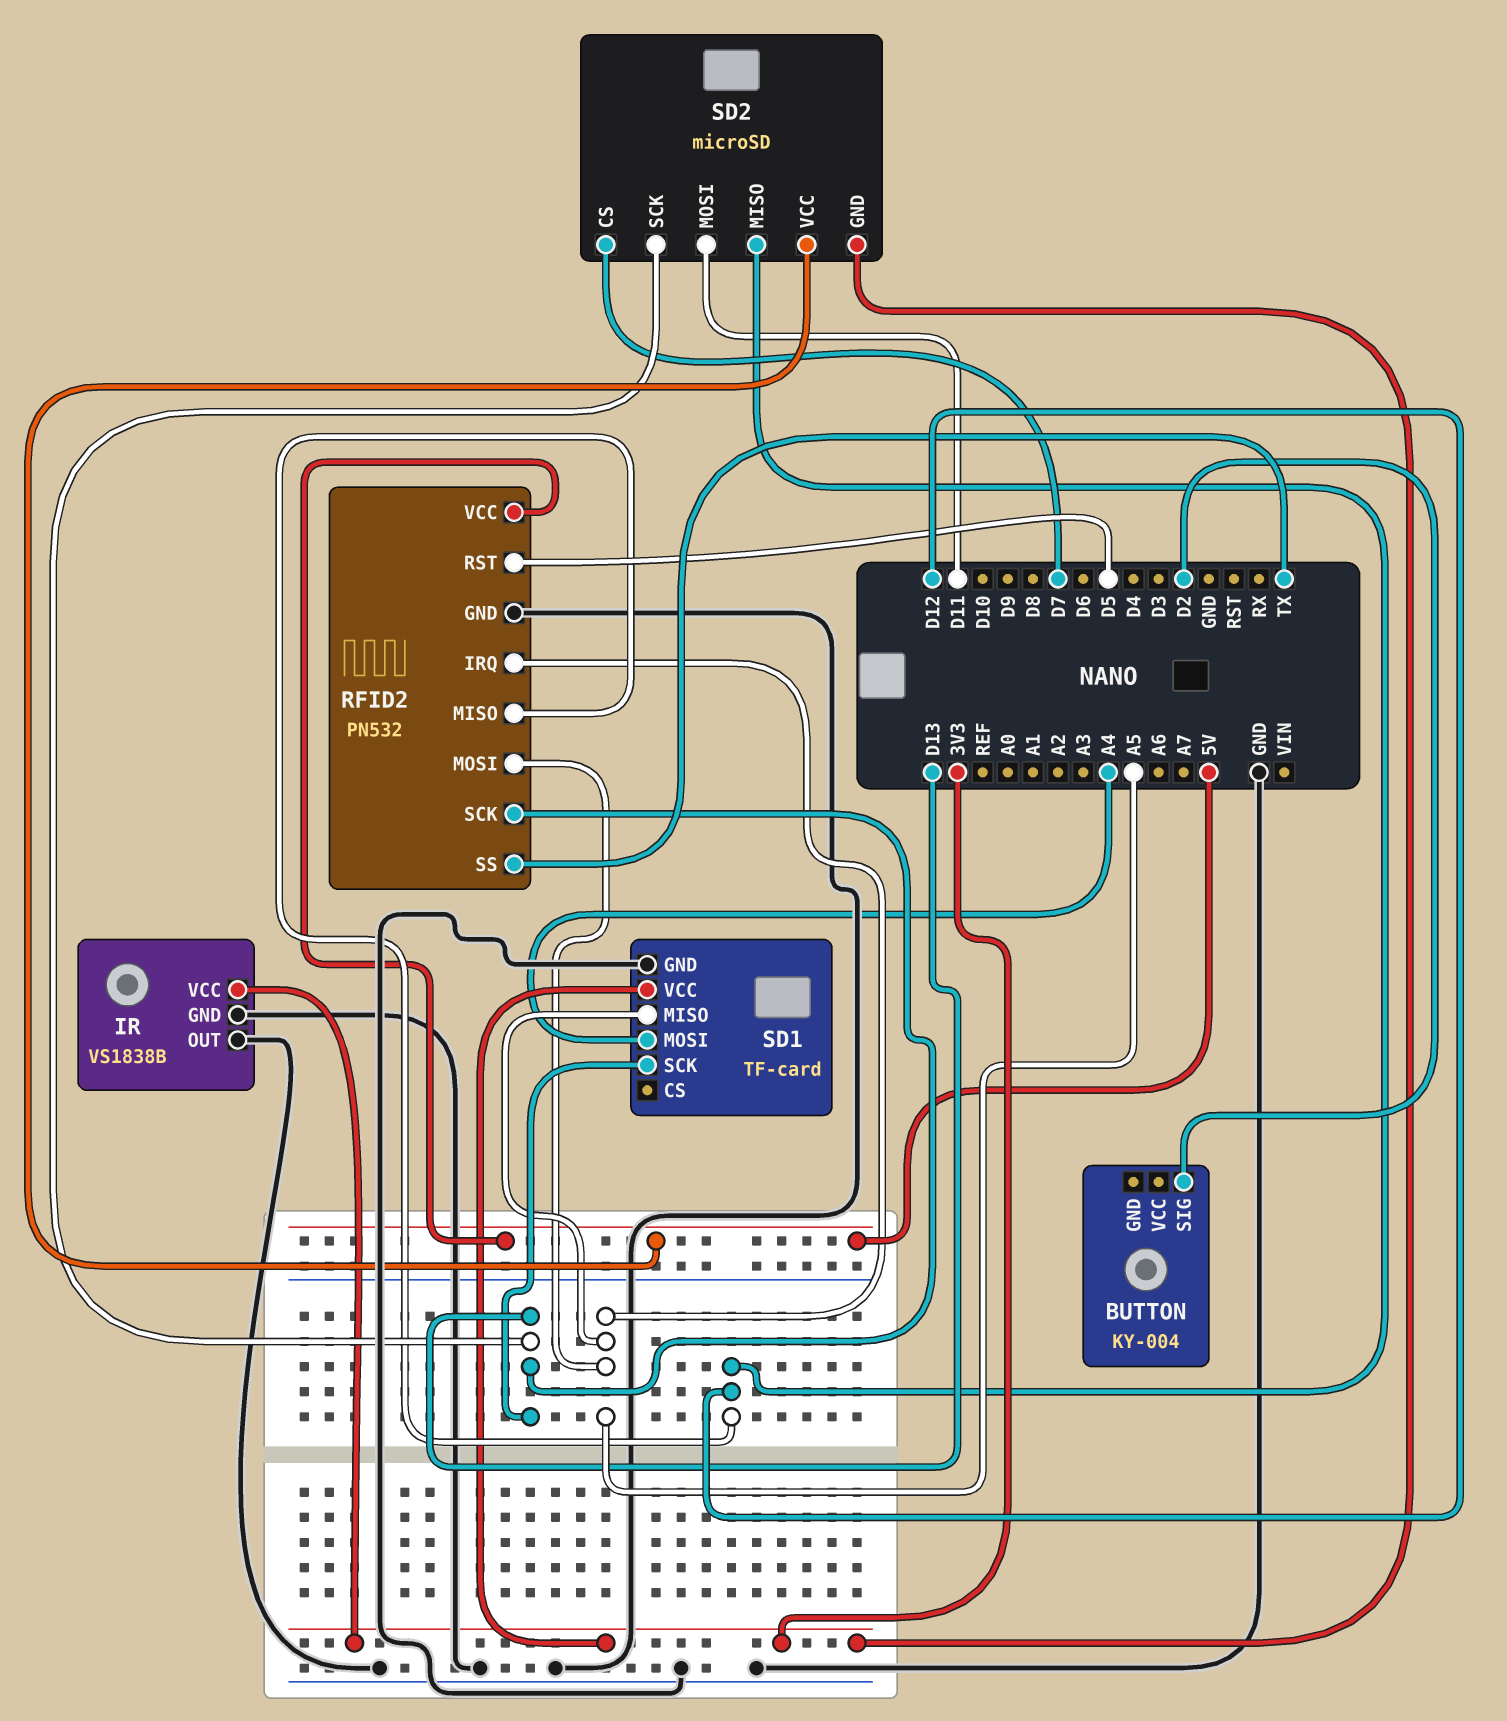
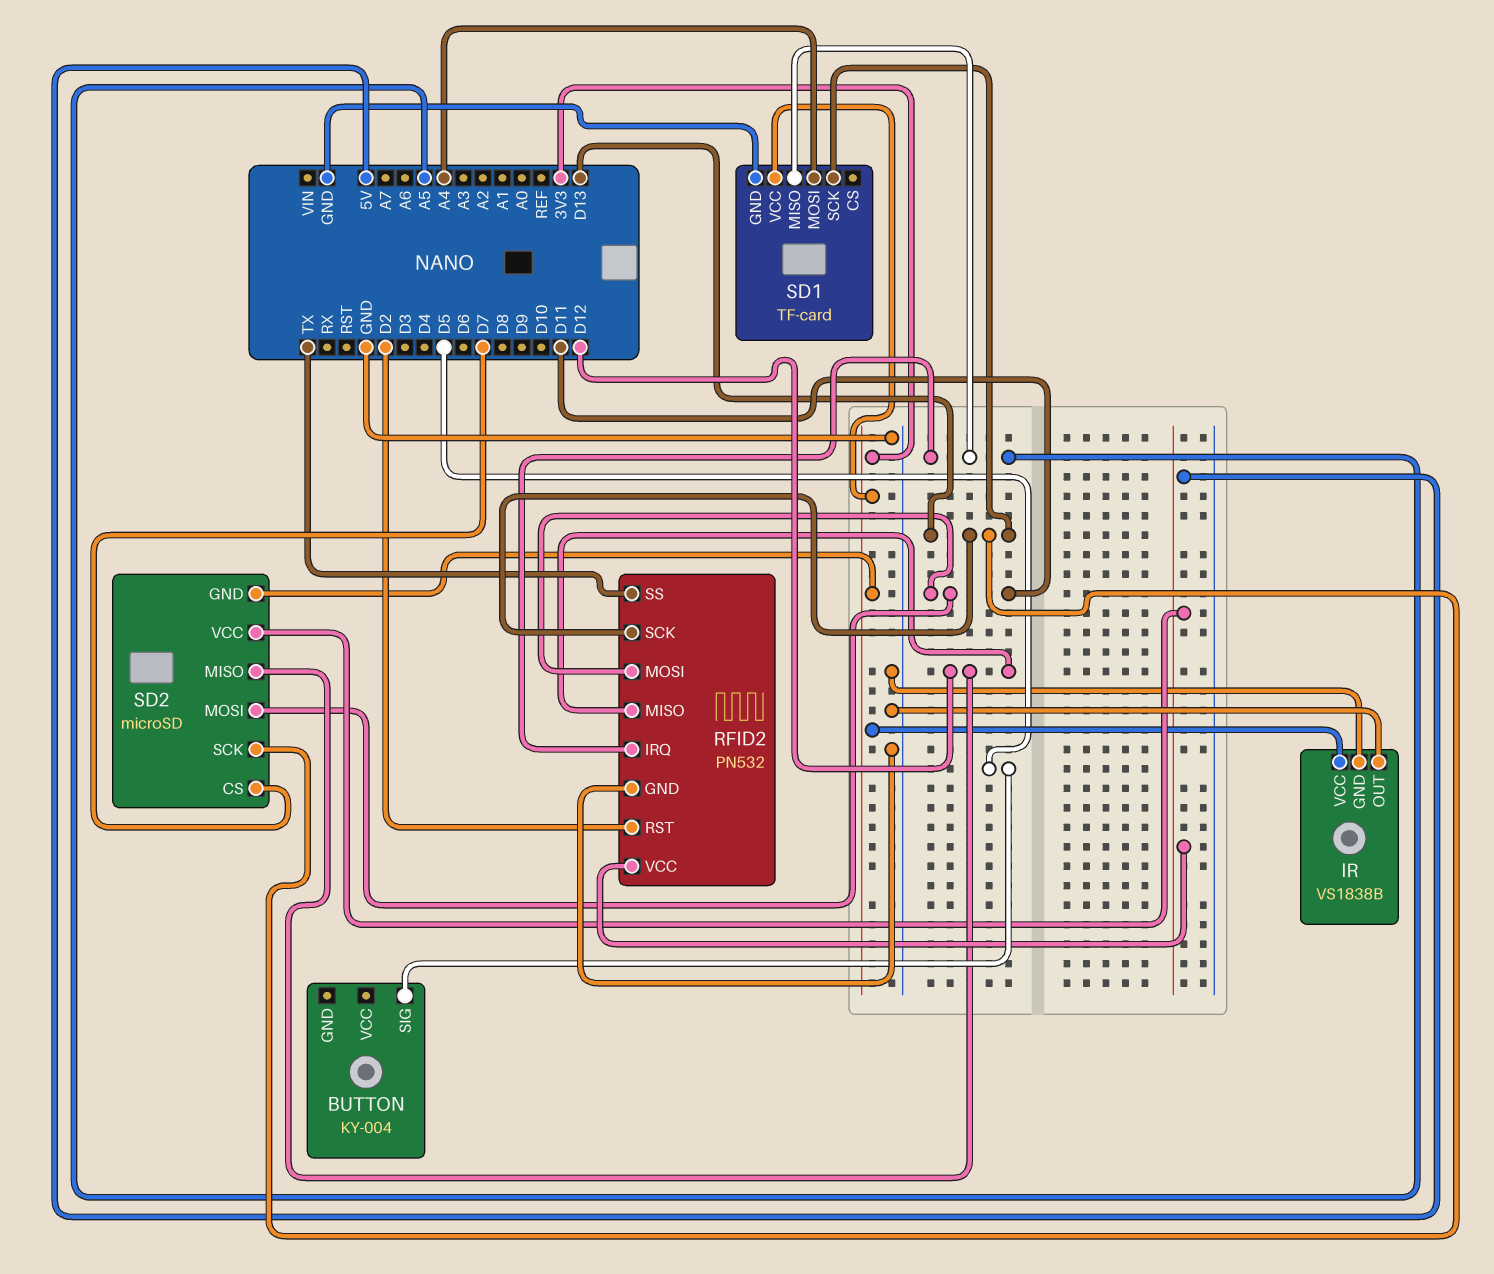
BUTTON pin SIG: D2 -> D5
RFID2 pin MOSI: A5 -> D11
RFID2 pin RST: D5 -> D2

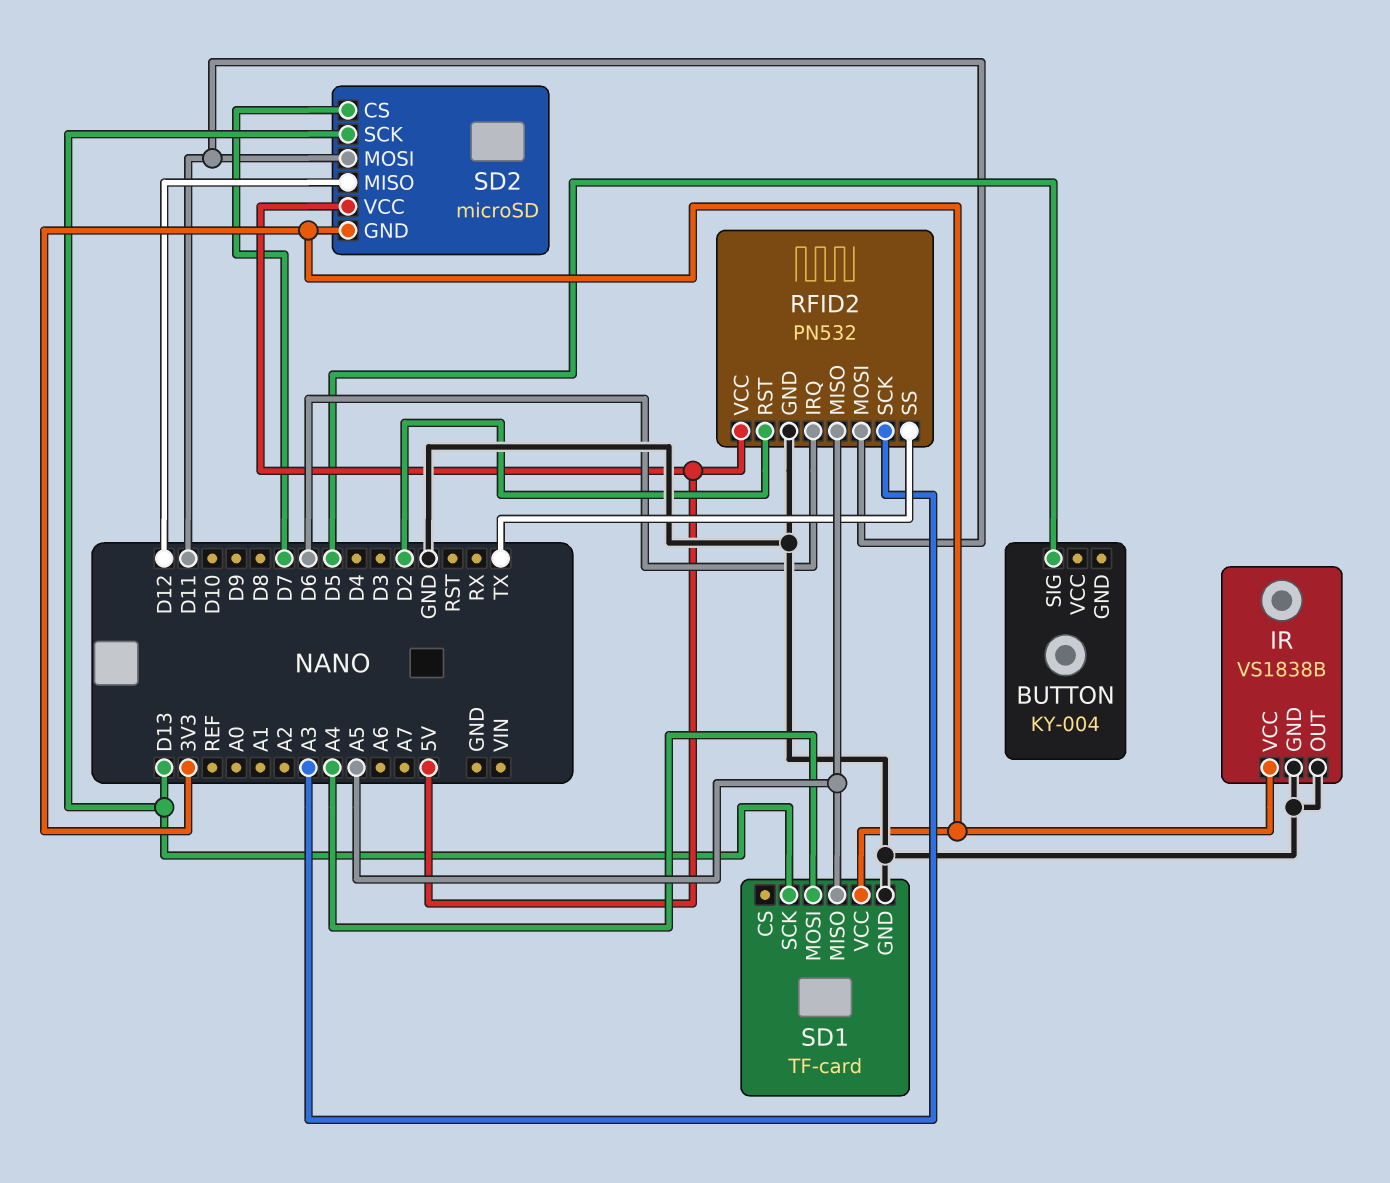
RFID2 pin IRQ: A5 -> D6
RFID2 pin MISO: D12 -> A5
RFID2 pin SCK: D13 -> A3

